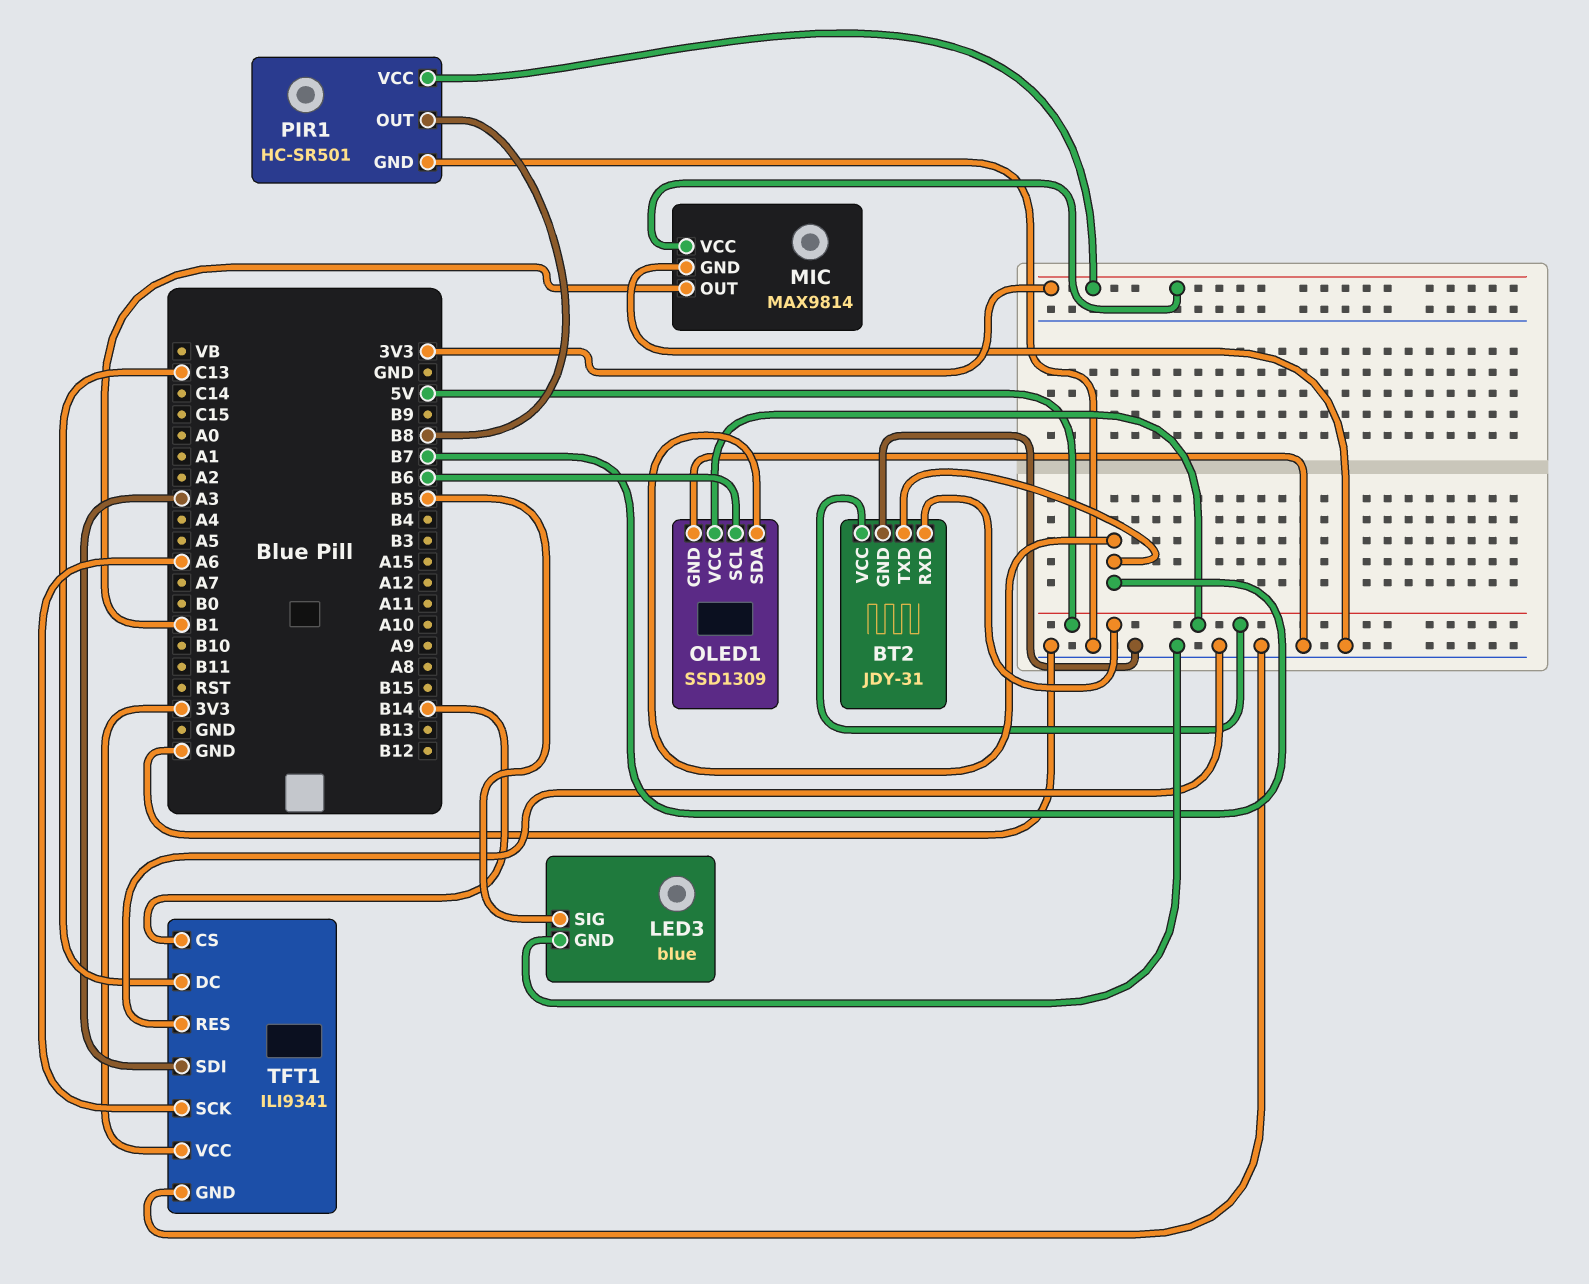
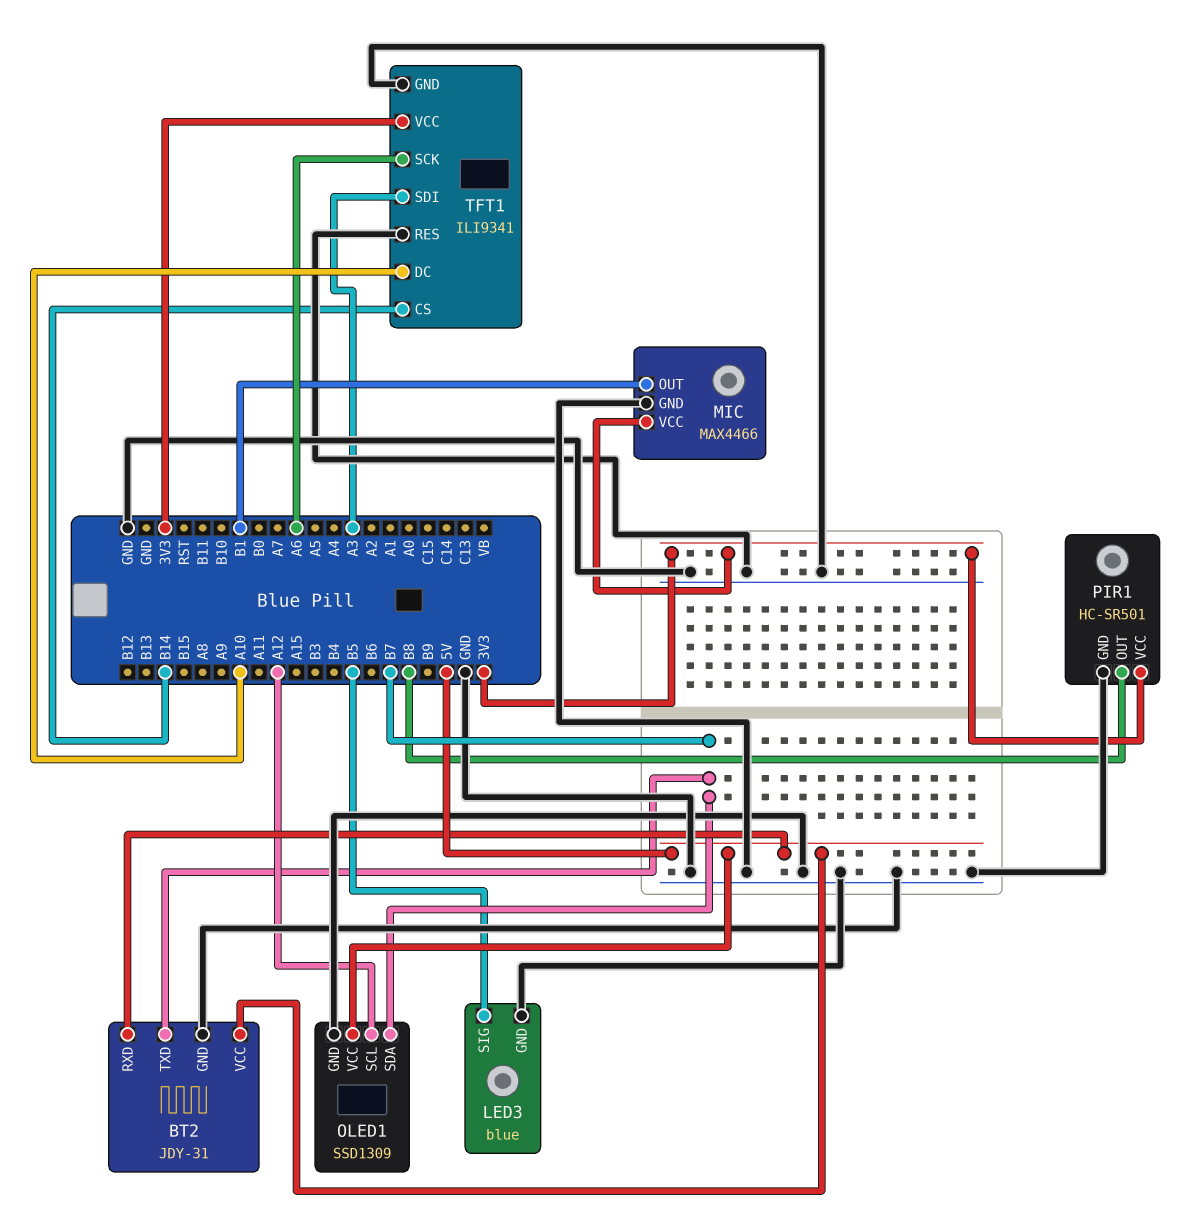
MIC: MAX9814 -> MAX4466
OLED1 pin SCL: B6 -> A12
TFT1 pin DC: C13 -> A10

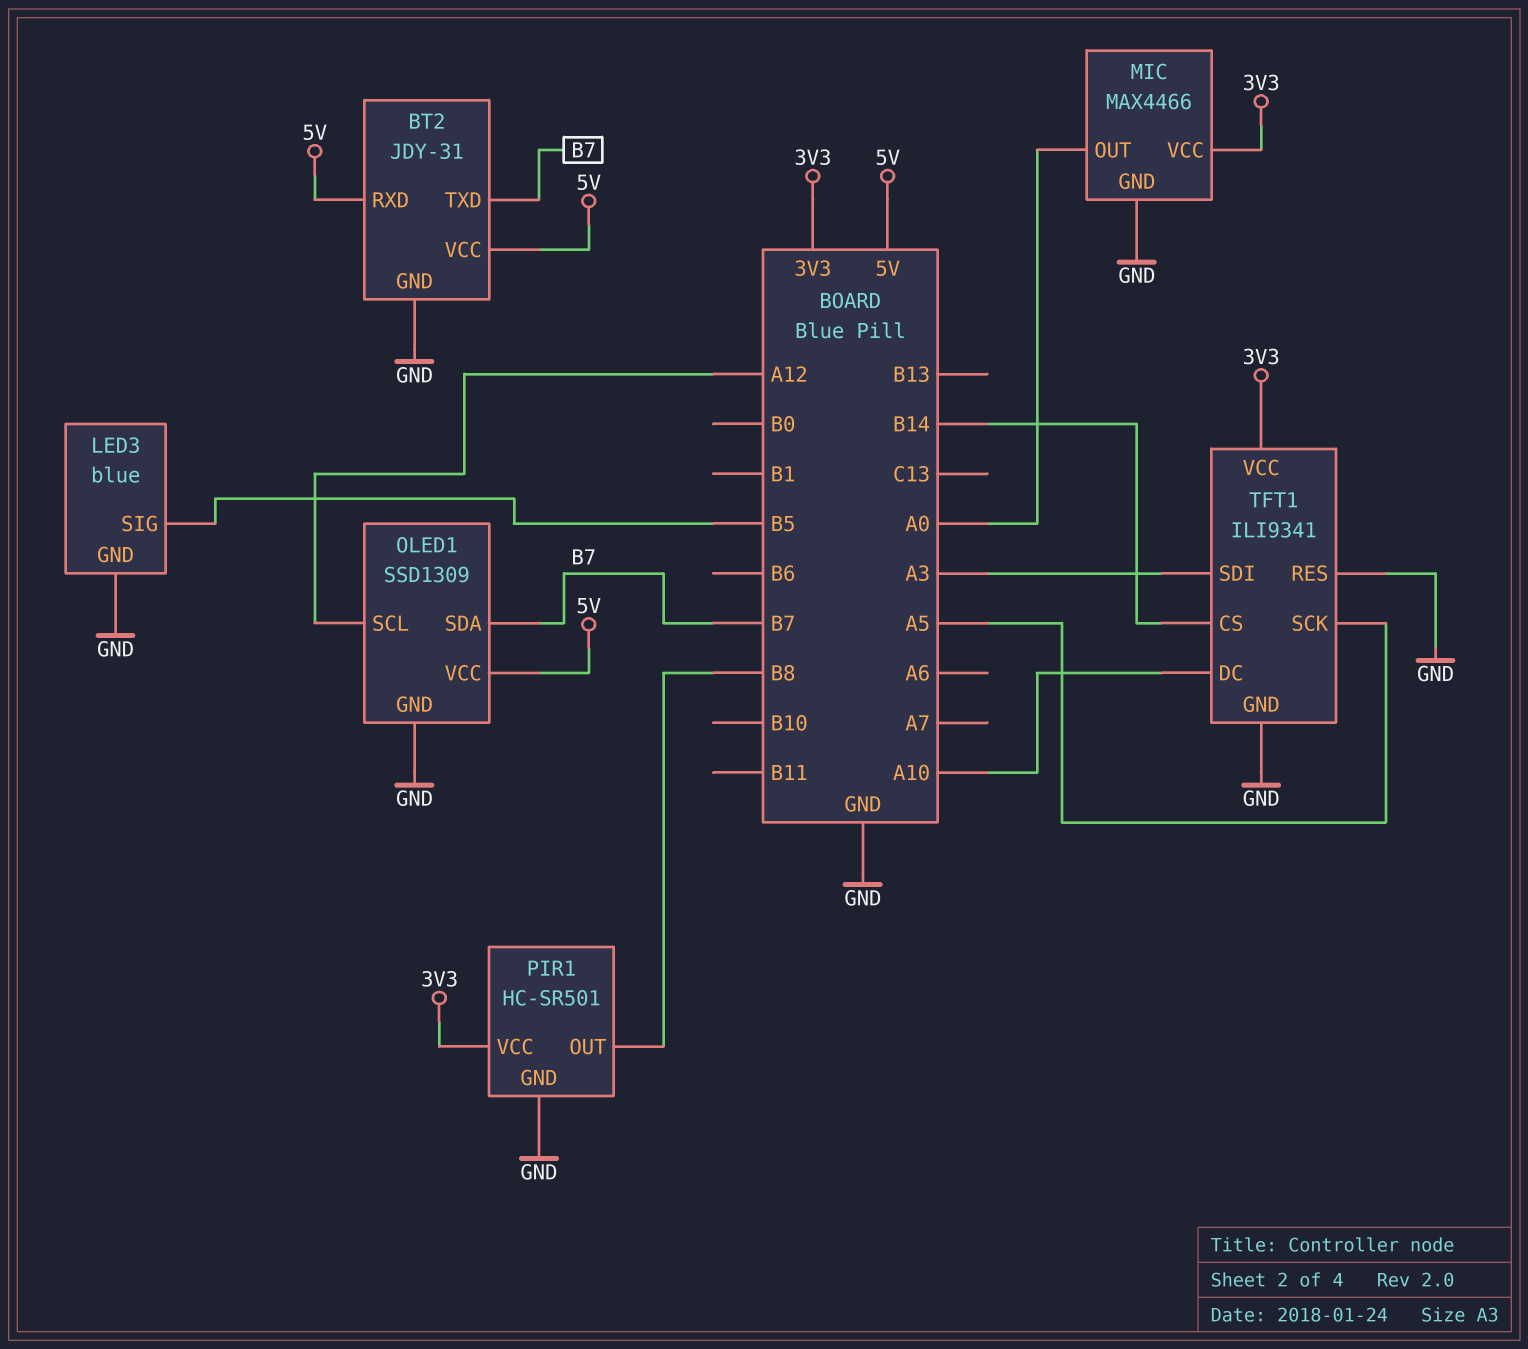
MIC pin OUT: B1 -> A0
TFT1 pin SCK: A6 -> A5

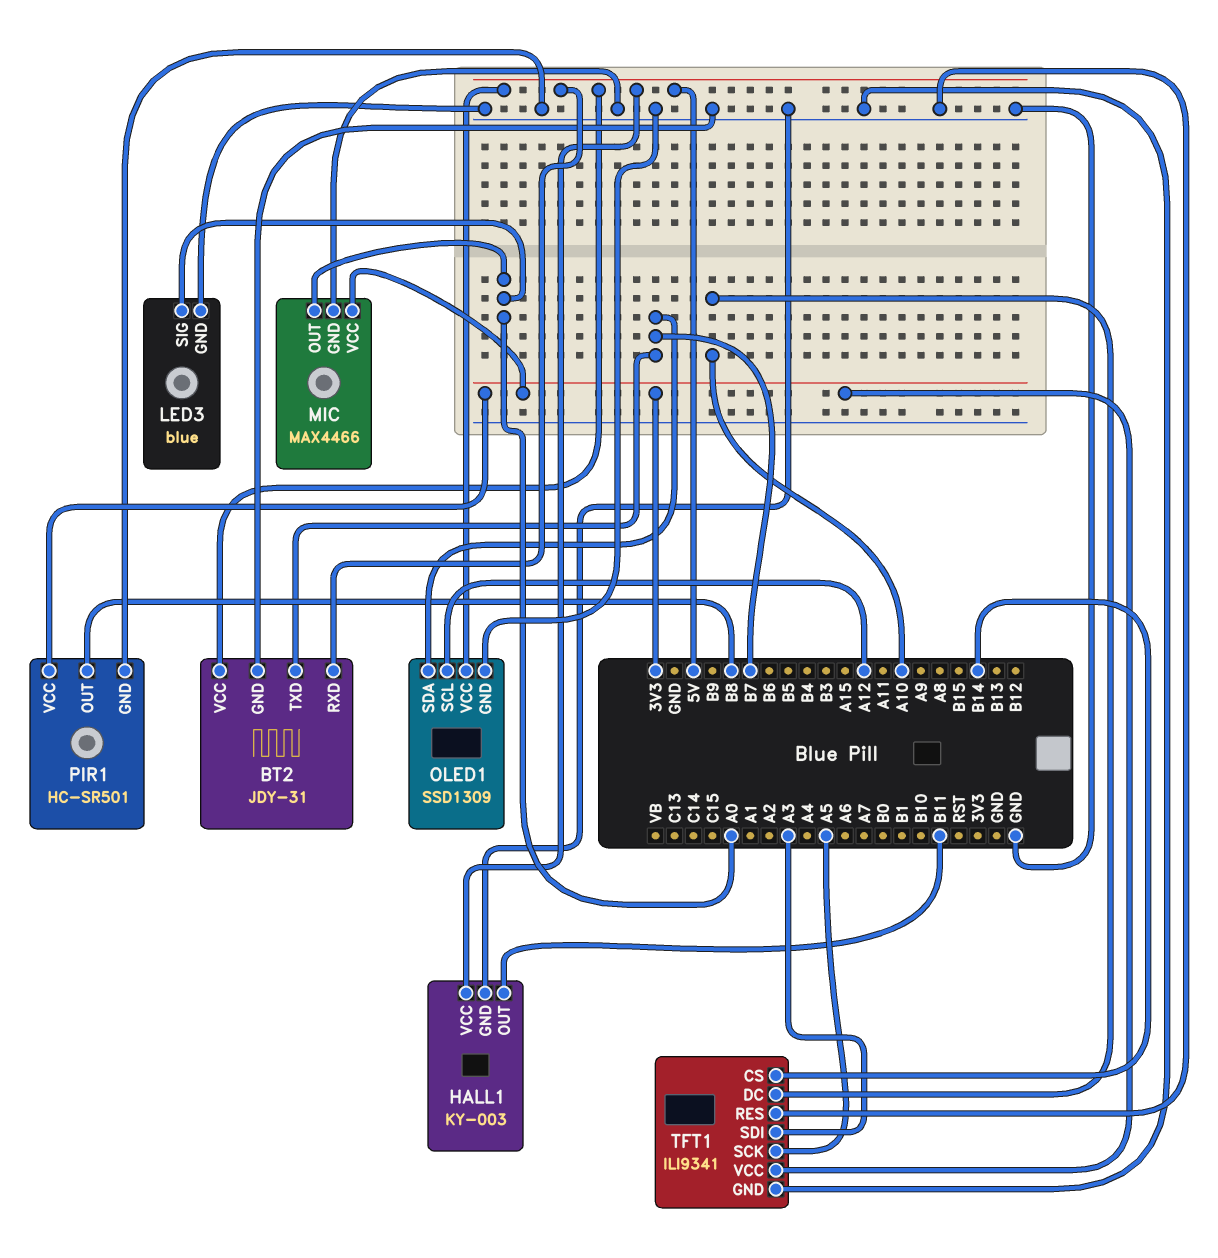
HALL1: none -> KY-003
HALL1 pin GND: none -> GND
HALL1 pin OUT: none -> B11
HALL1 pin VCC: none -> 5V
LED3 pin SIG: B5 -> A0

